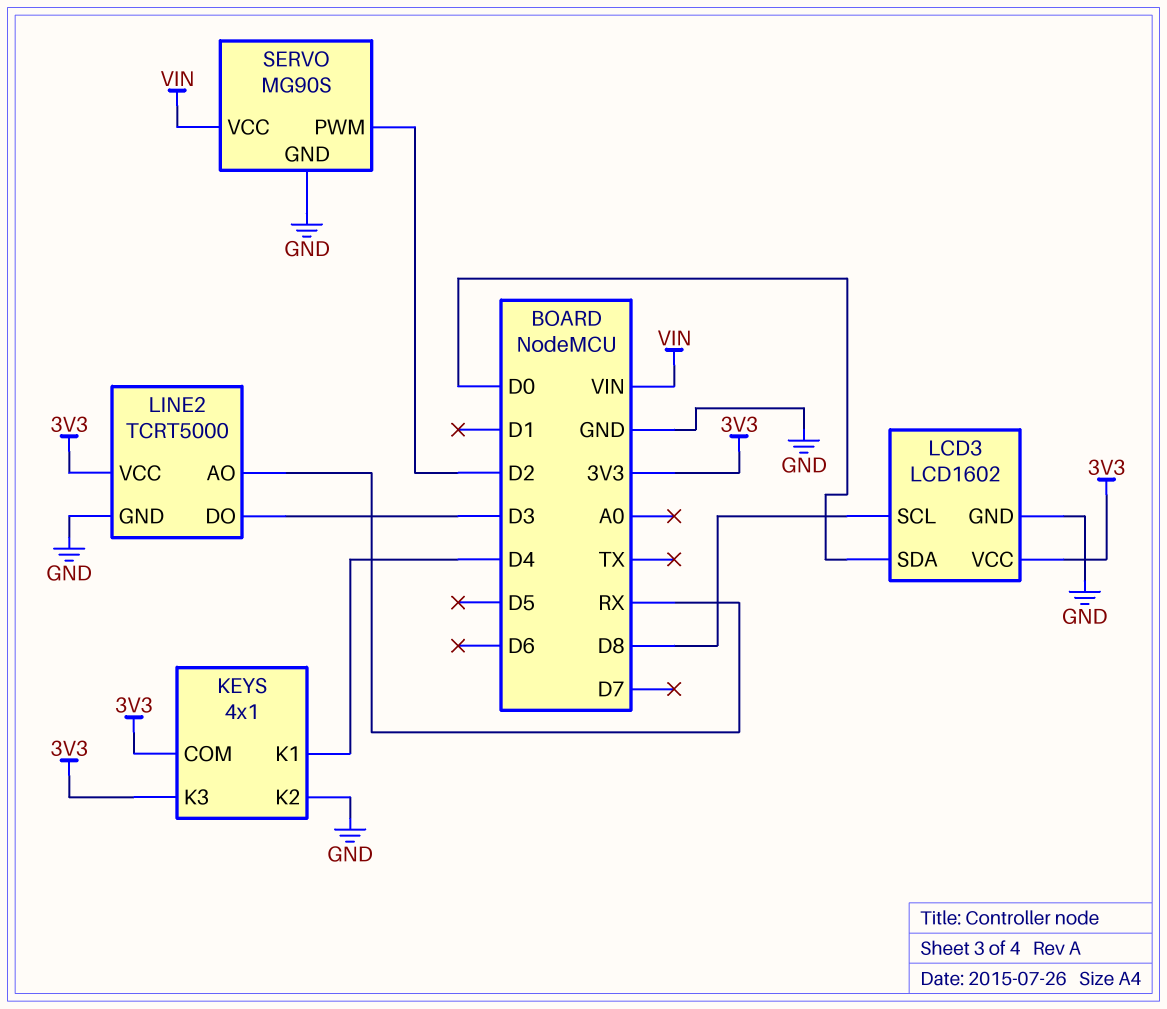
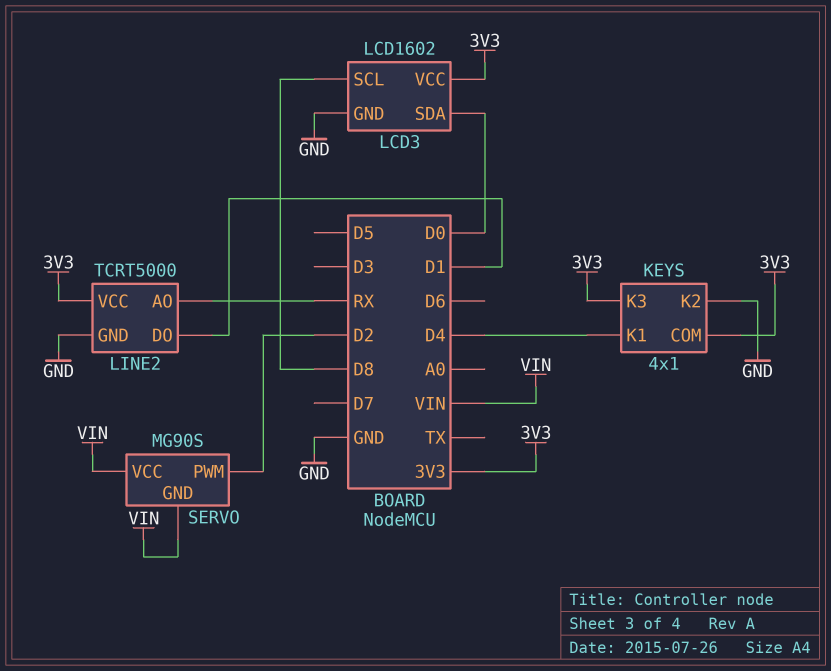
LINE2 pin DO: D3 -> D1
SERVO pin GND: GND -> VIN

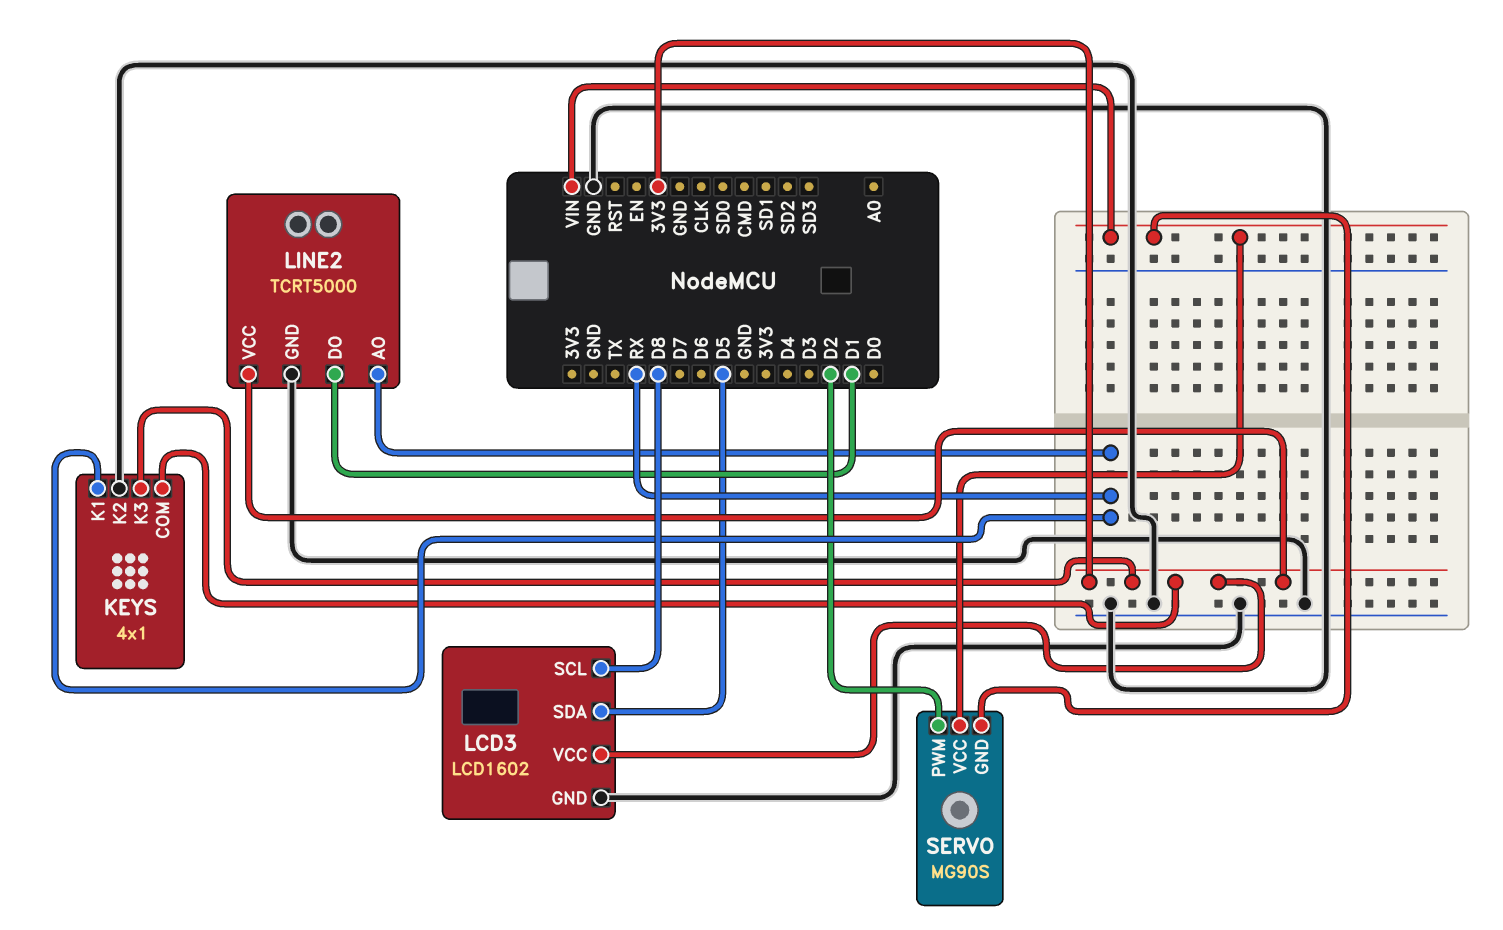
KEYS pin K1: D4 -> RX
LCD3 pin SDA: D0 -> D5

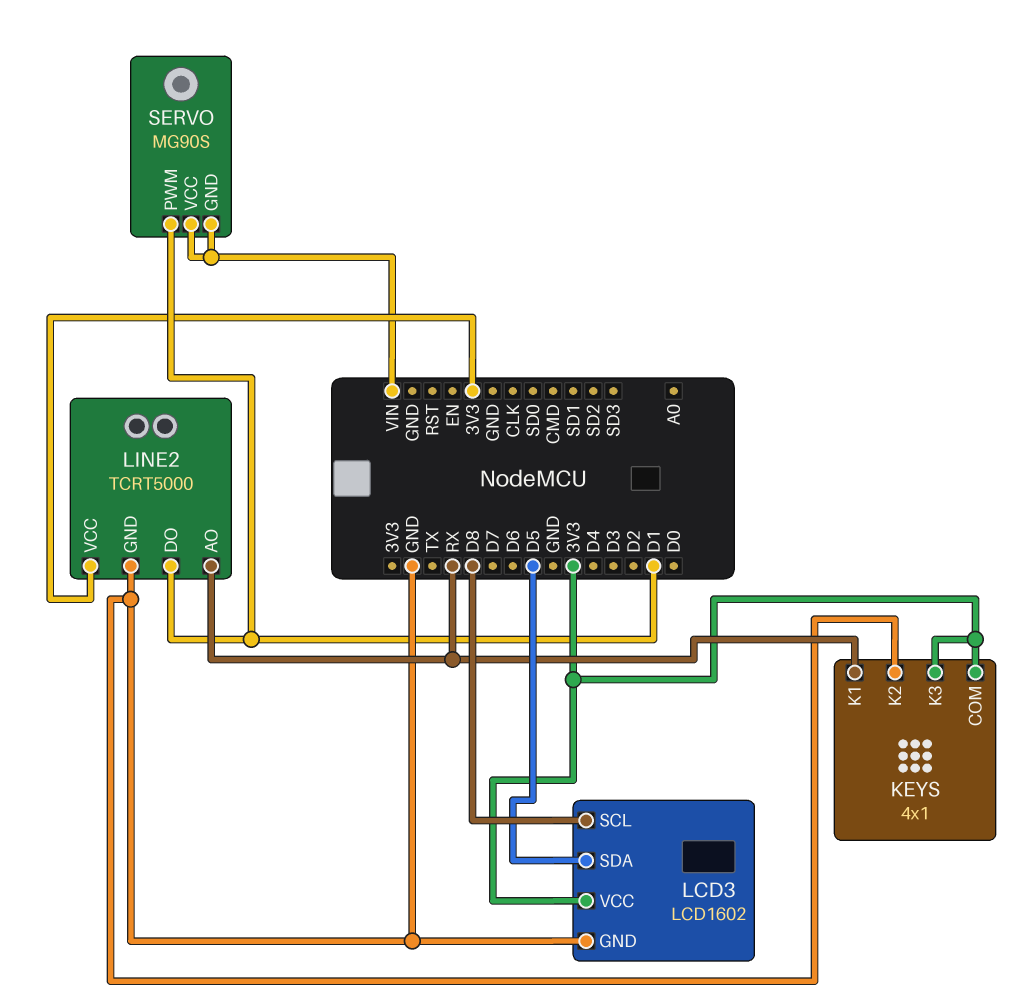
SERVO pin PWM: D2 -> D1

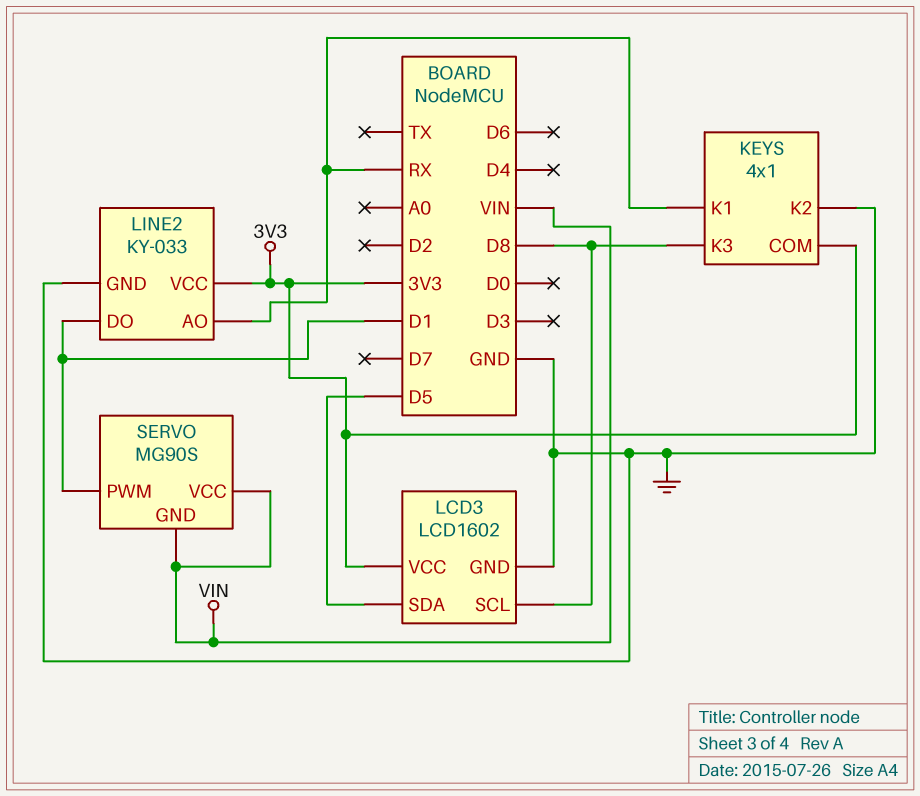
KEYS pin K3: 3V3 -> D8
LINE2: TCRT5000 -> KY-033

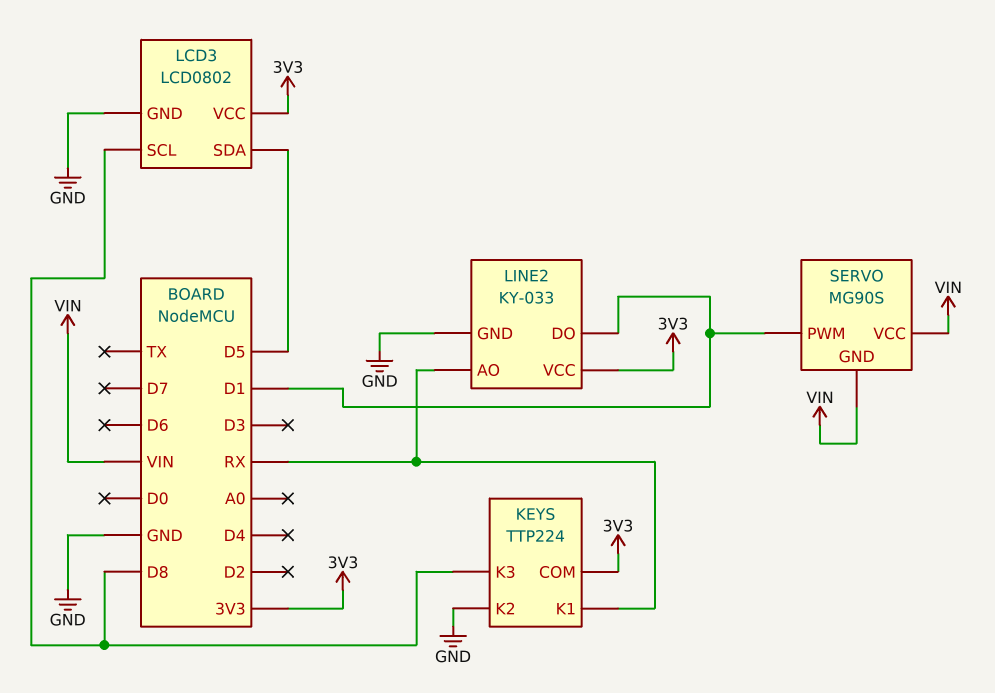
KEYS: 4x1 -> TTP224
LCD3: LCD1602 -> LCD0802

